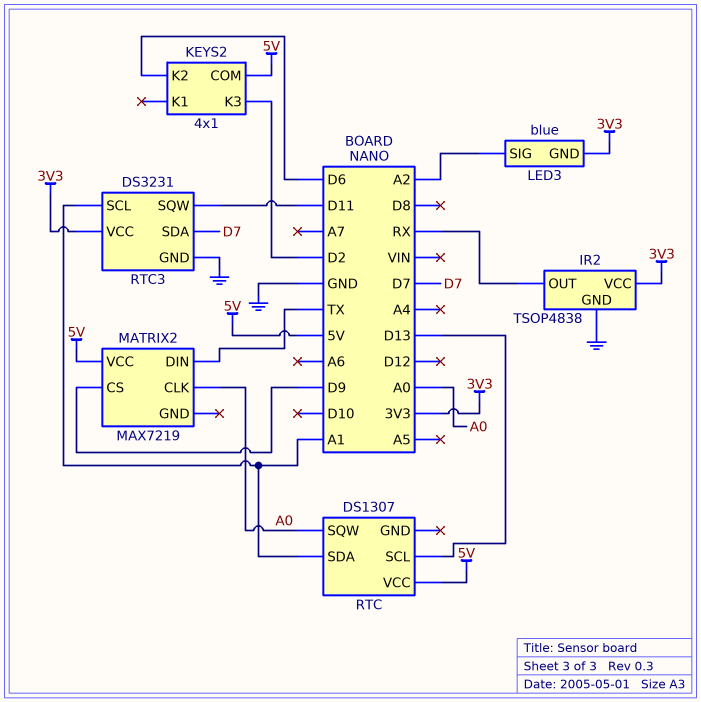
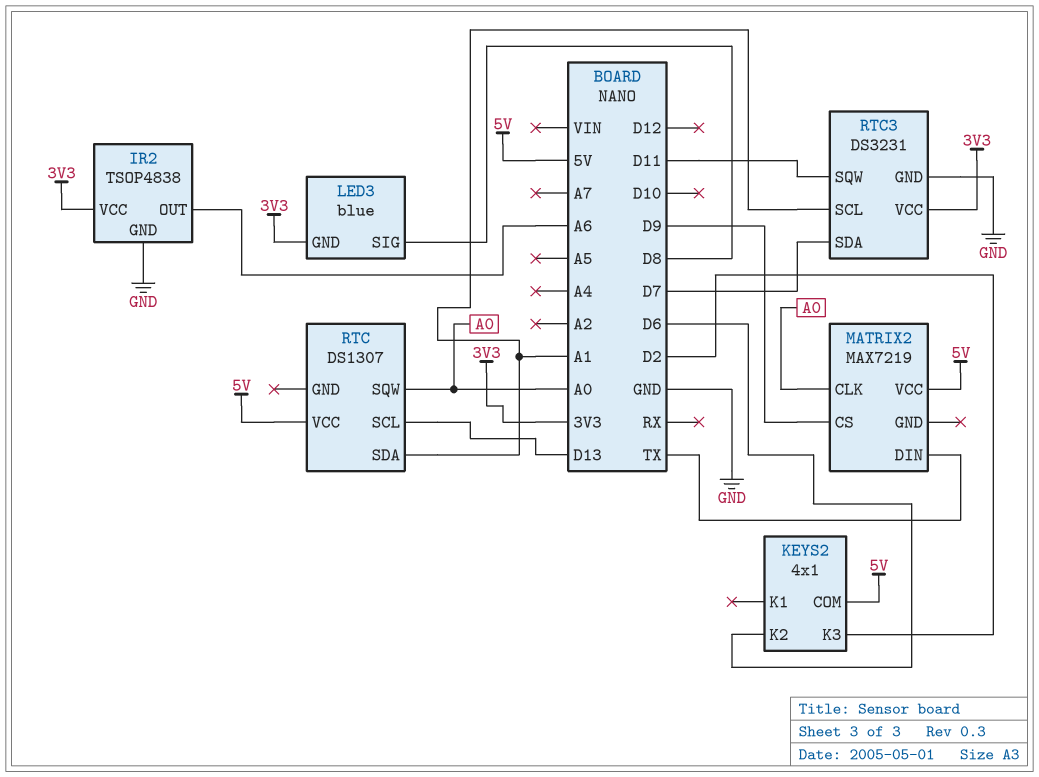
IR2 pin OUT: RX -> A6
LED3 pin SIG: A2 -> D8

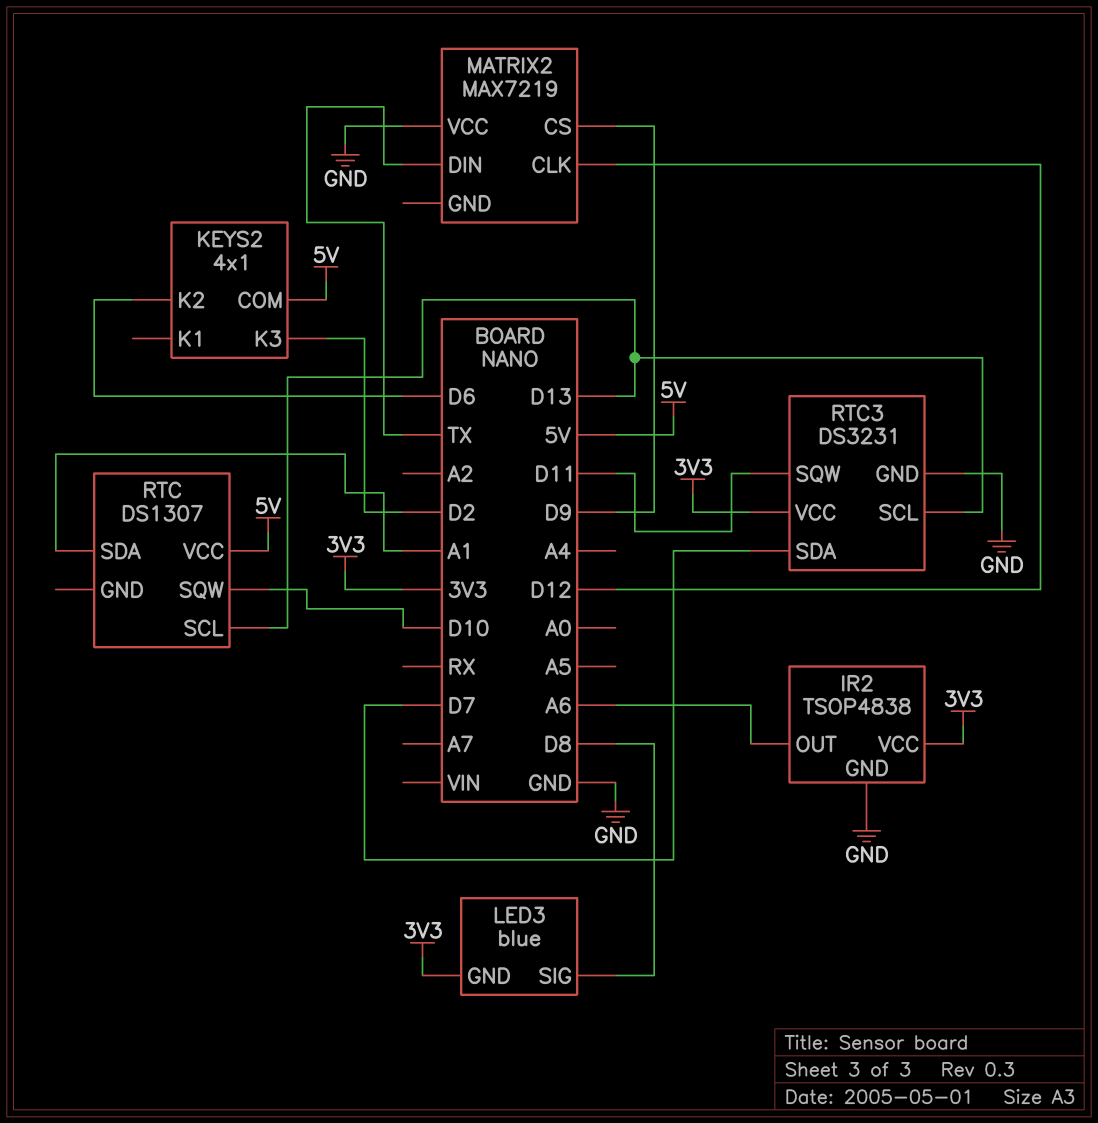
MATRIX2 pin CLK: A0 -> D12
MATRIX2 pin VCC: 5V -> GND
RTC pin SQW: A0 -> D10
RTC3 pin SCL: A1 -> D13

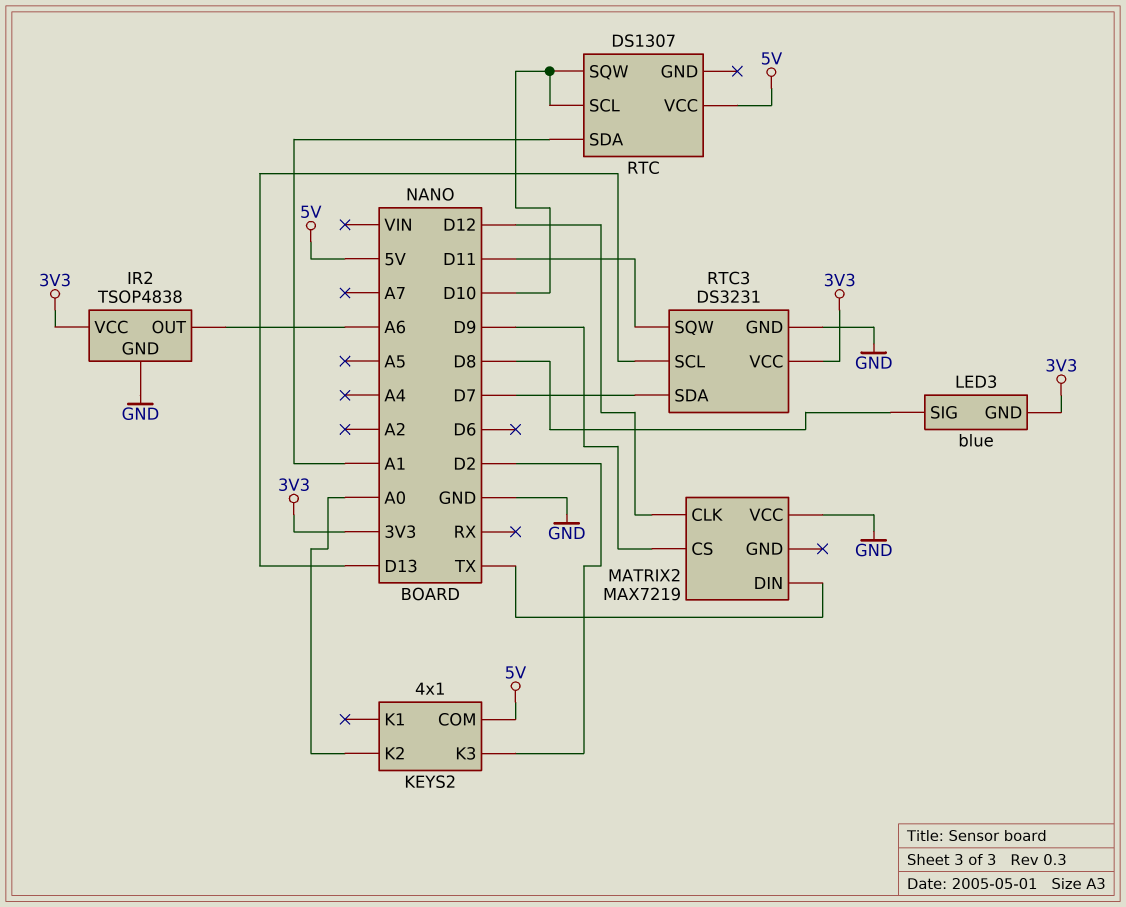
KEYS2 pin K2: D6 -> A0
RTC pin SCL: D13 -> D10

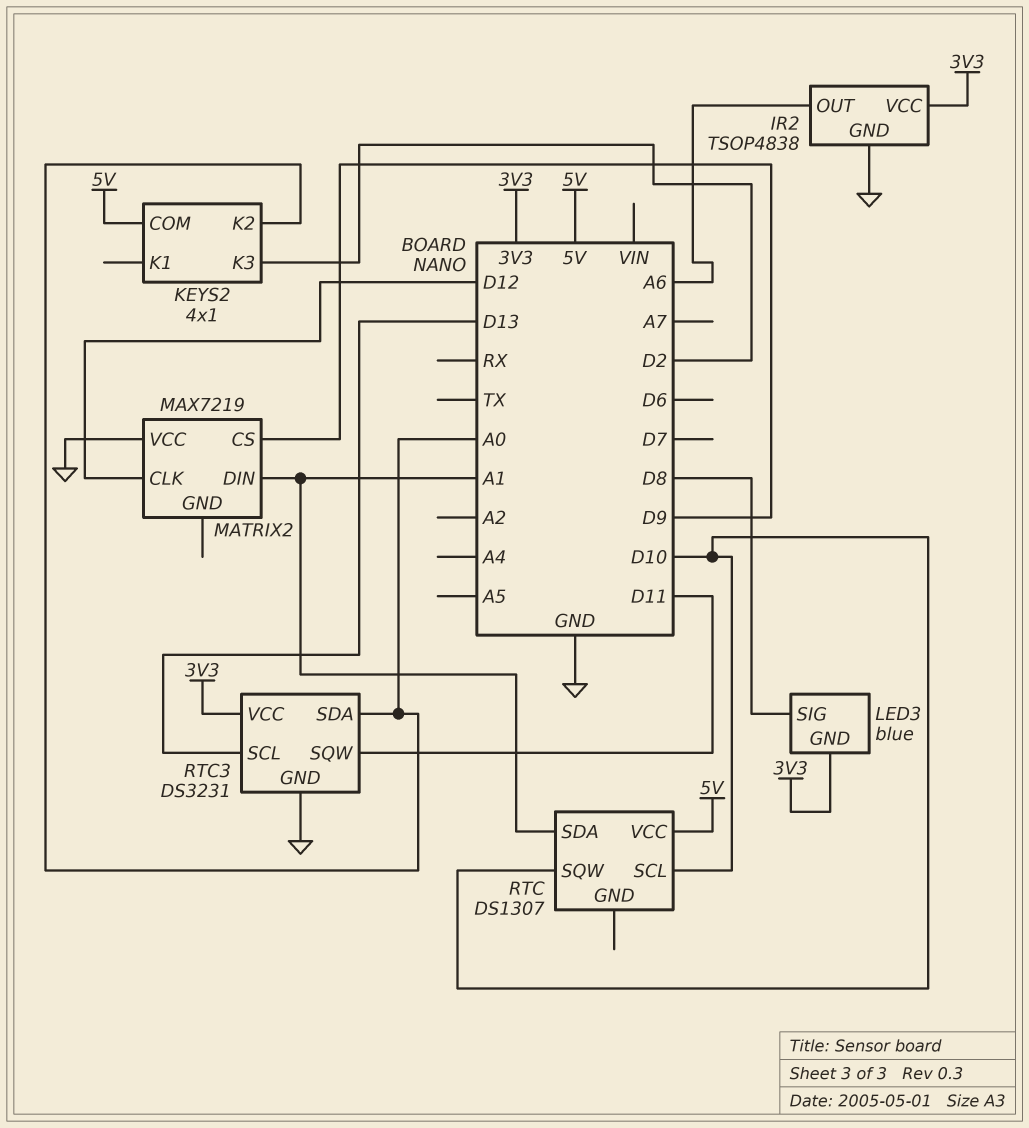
MATRIX2 pin DIN: TX -> A1
RTC3 pin SDA: D7 -> A0

